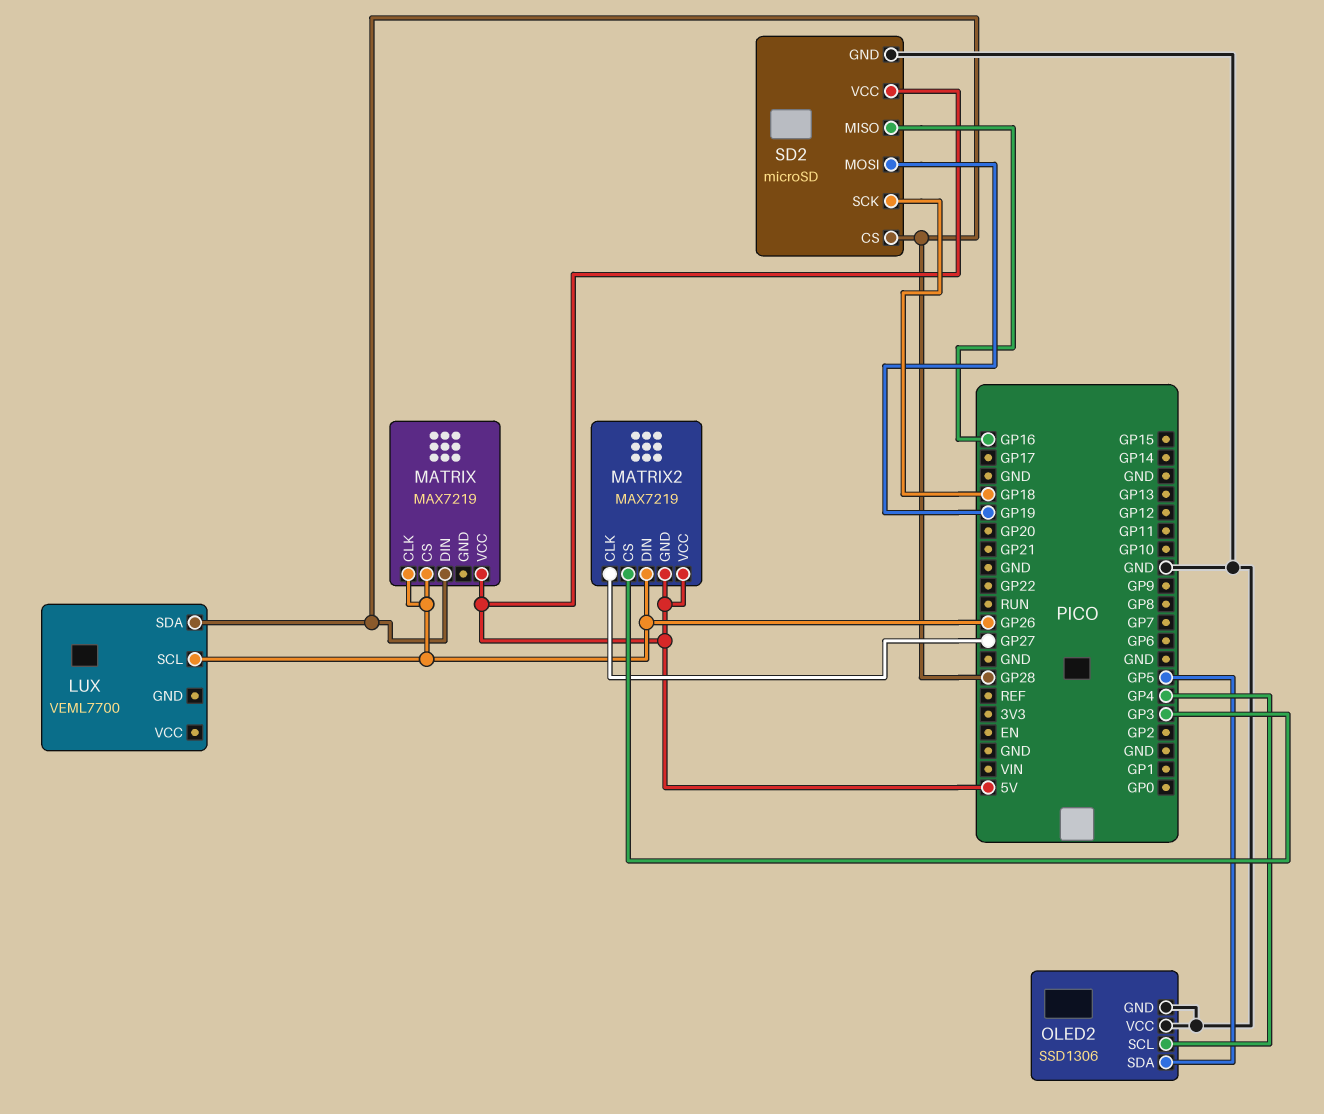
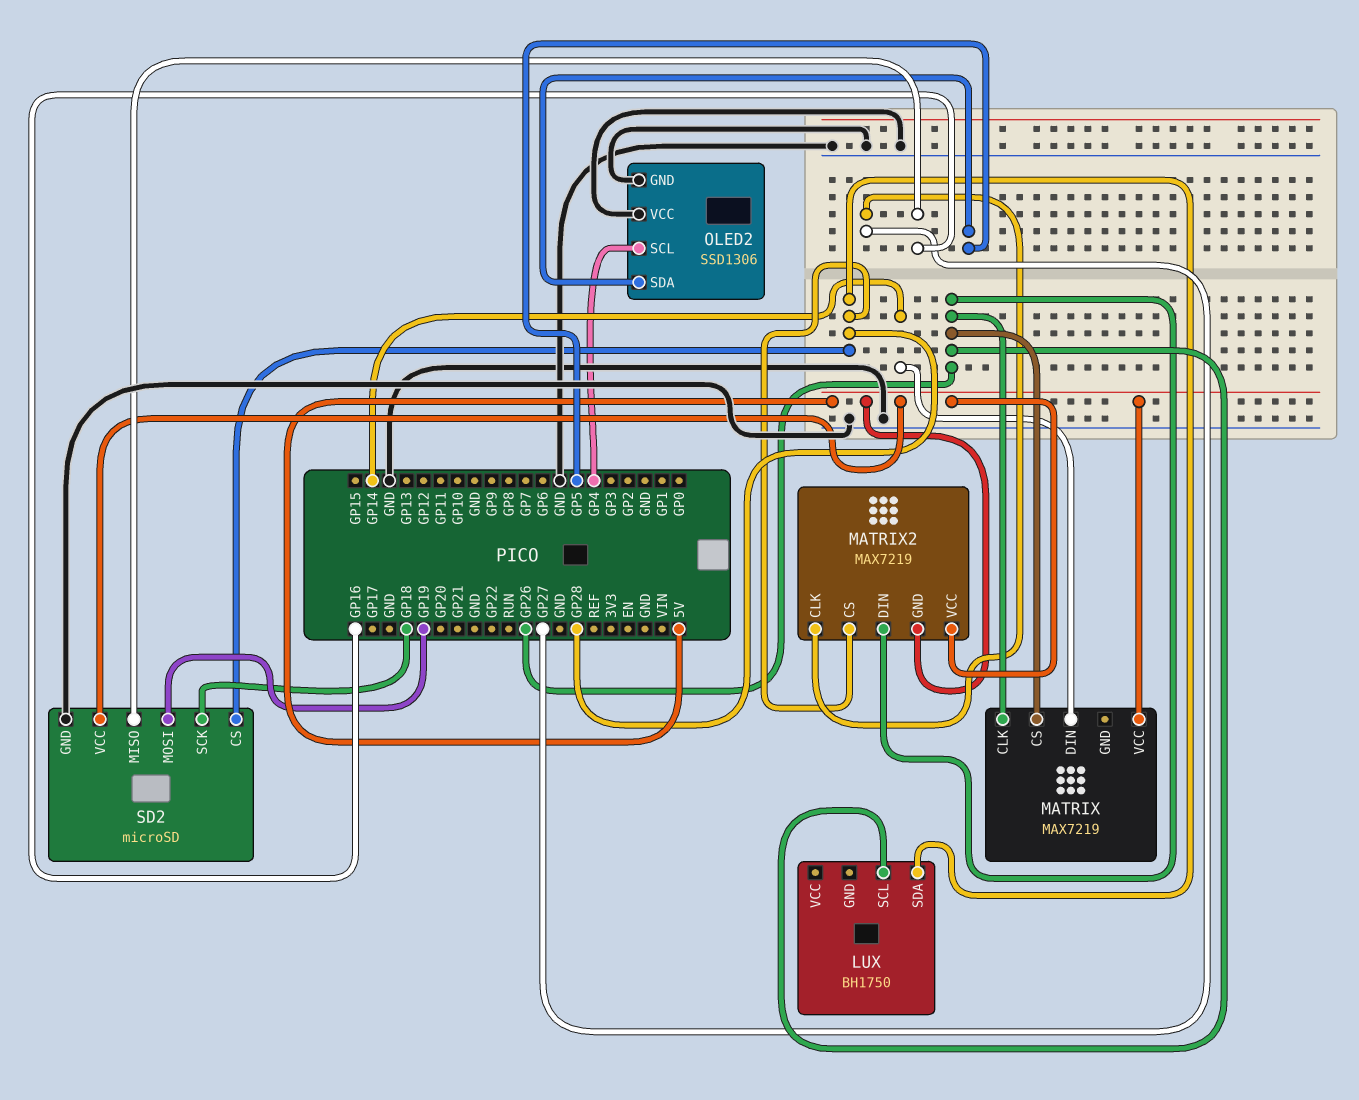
LUX: VEML7700 -> BH1750
MATRIX pin DIN: GP28 -> GP14
MATRIX2 pin CS: GP3 -> GP28

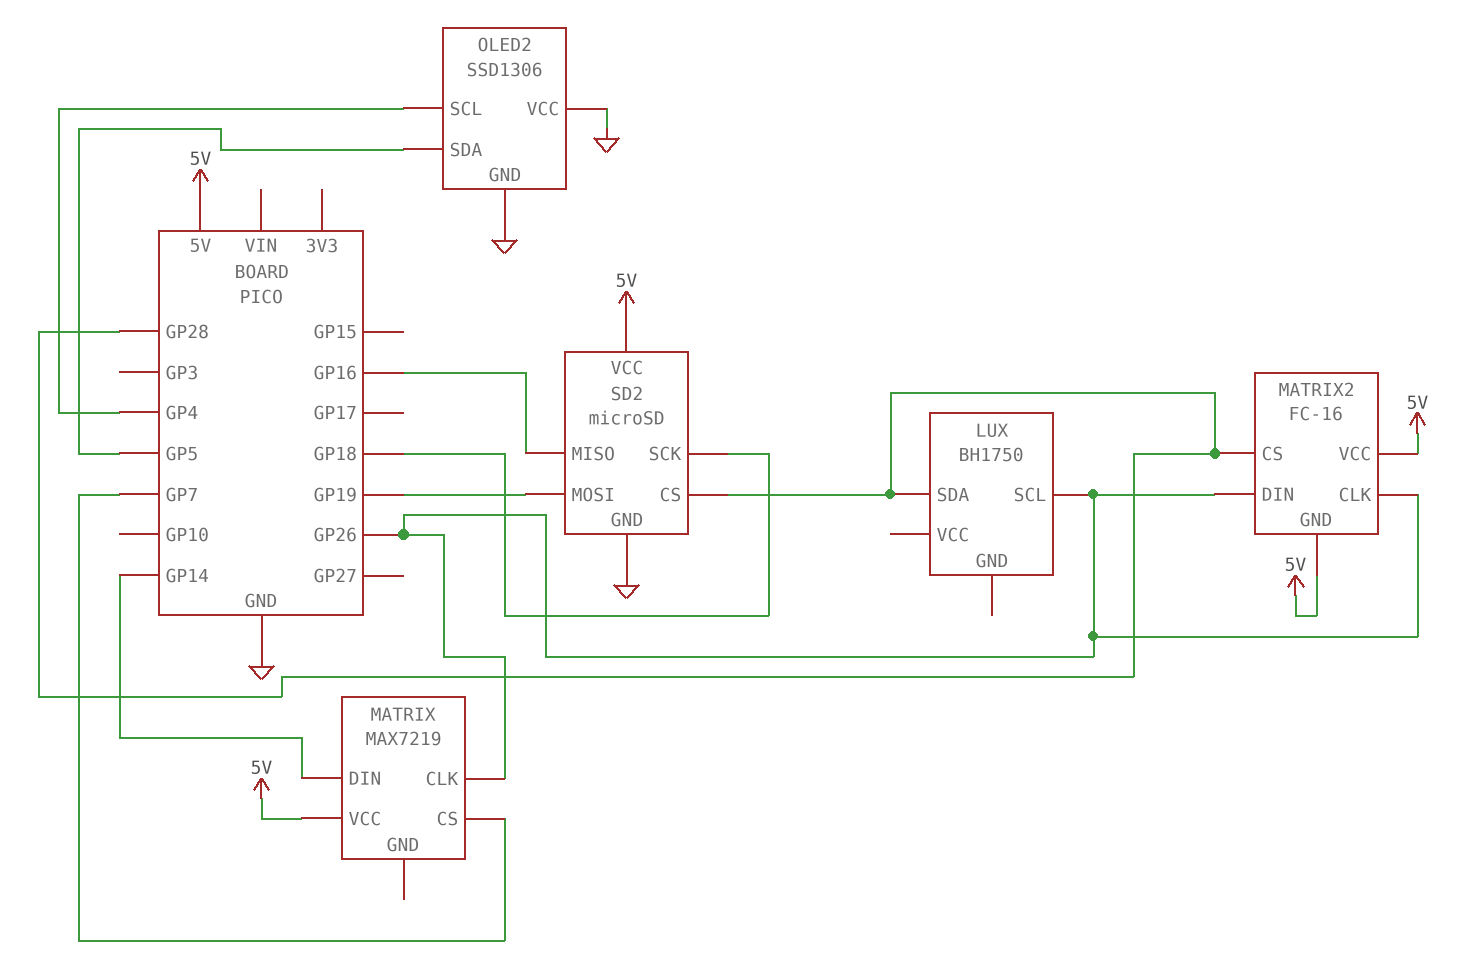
MATRIX pin CS: GP26 -> GP7
MATRIX2: MAX7219 -> FC-16
MATRIX2 pin CLK: GP27 -> GP26

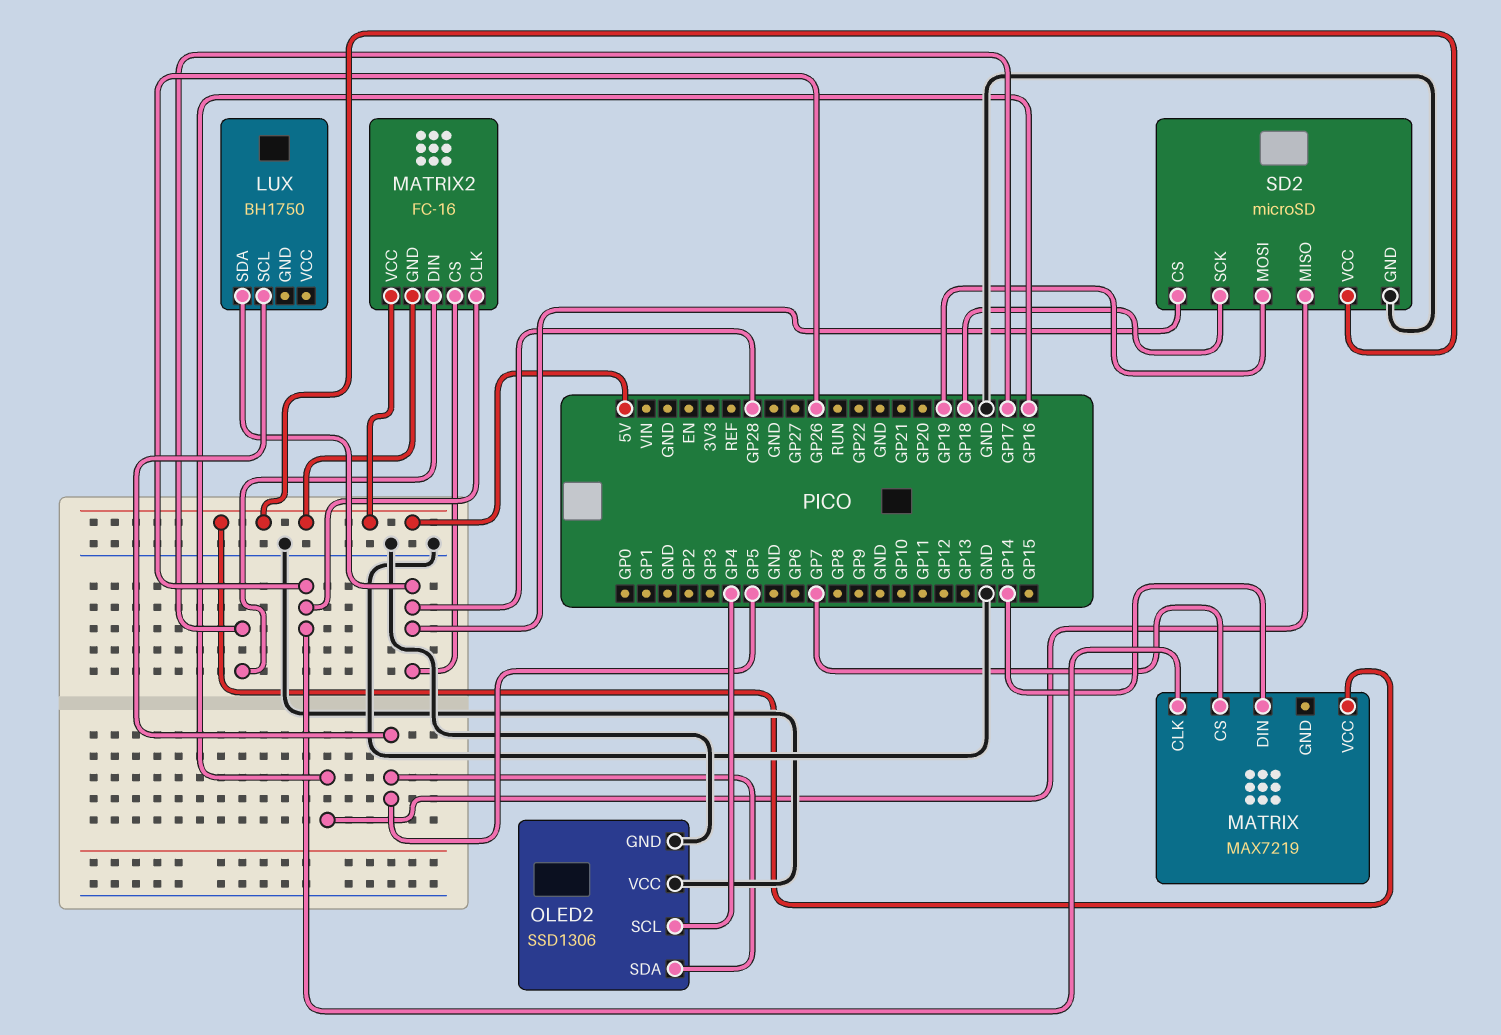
LUX pin SCL: GP26 -> GP5
MATRIX2 pin DIN: GP26 -> GP17

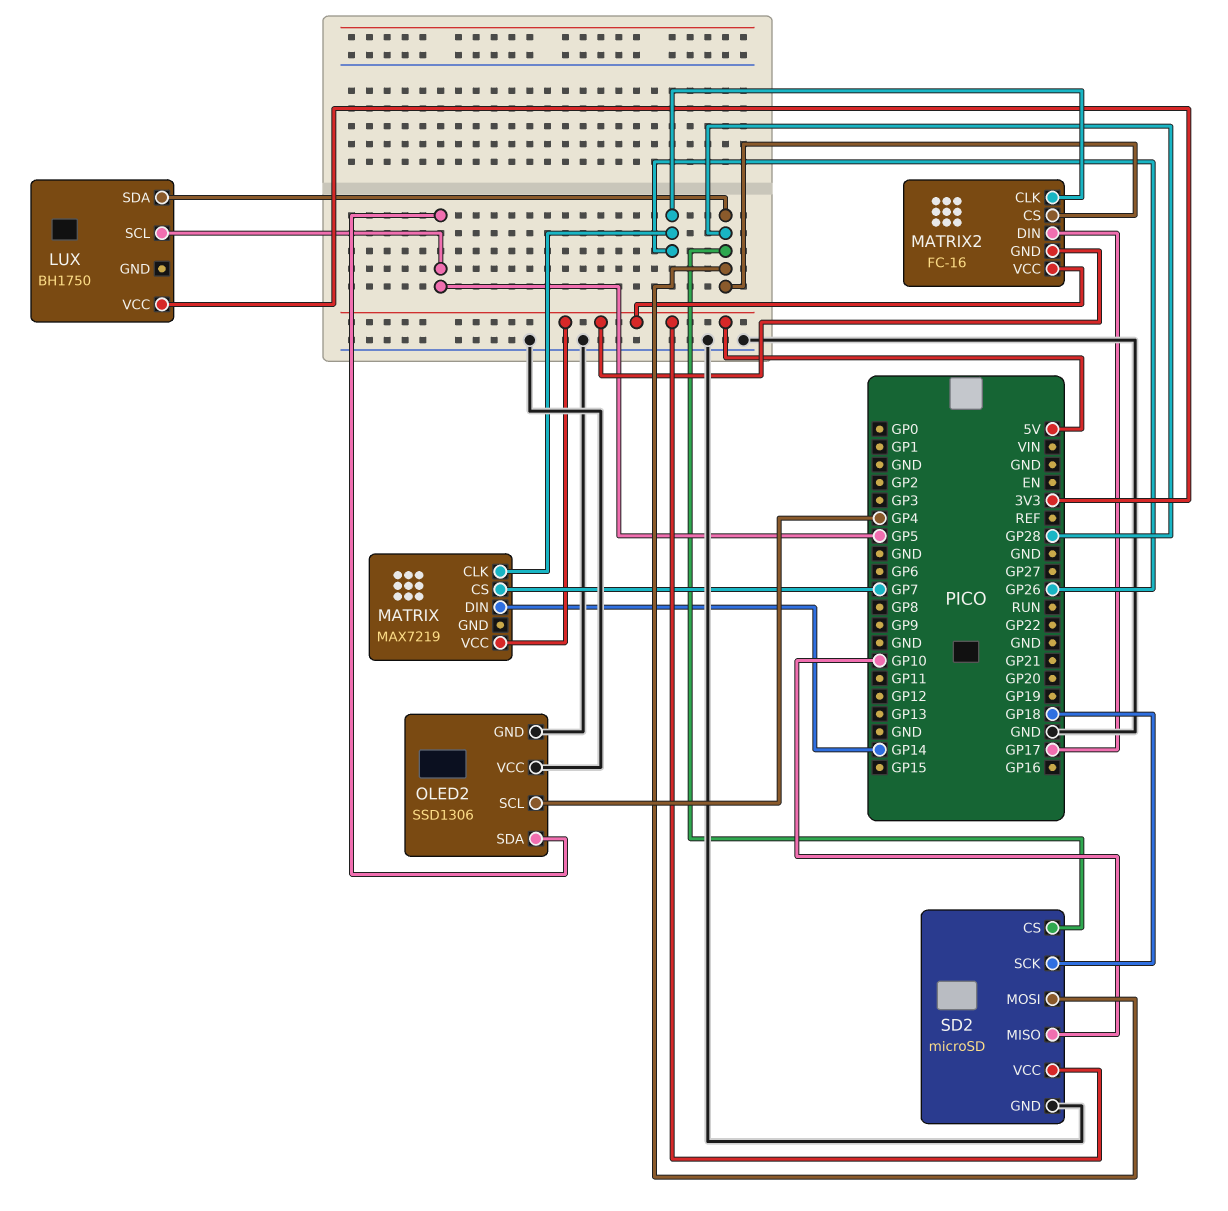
LUX pin VCC: none -> 3V3
SD2 pin MISO: GP16 -> GP10
SD2 pin MOSI: GP19 -> GP28

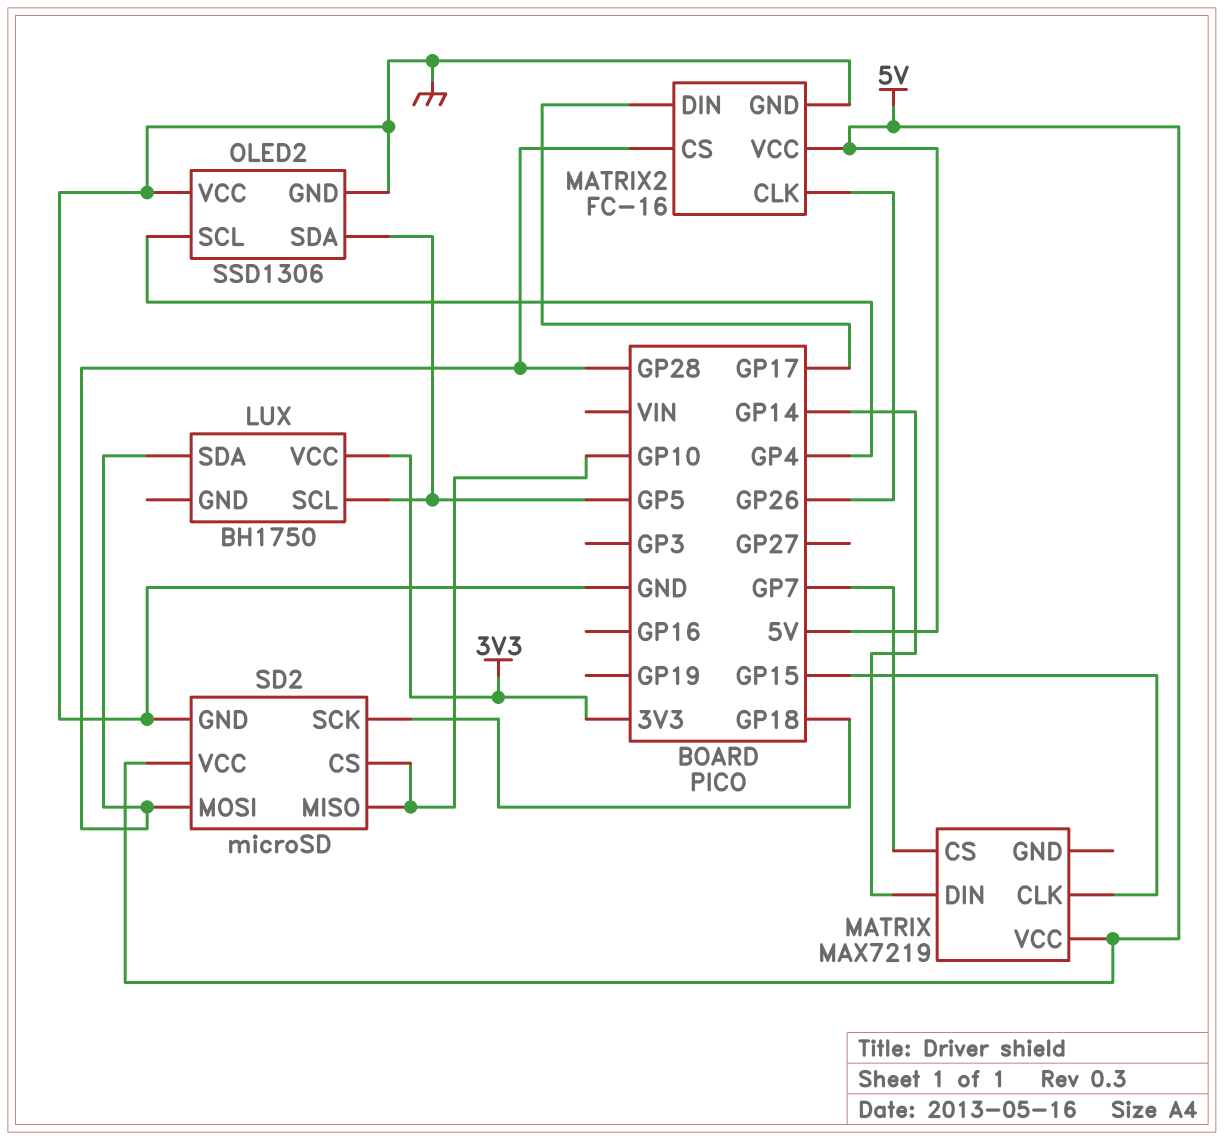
MATRIX pin CLK: GP26 -> GP15
MATRIX2 pin GND: 5V -> GND
SD2 pin CS: GP28 -> GP10

